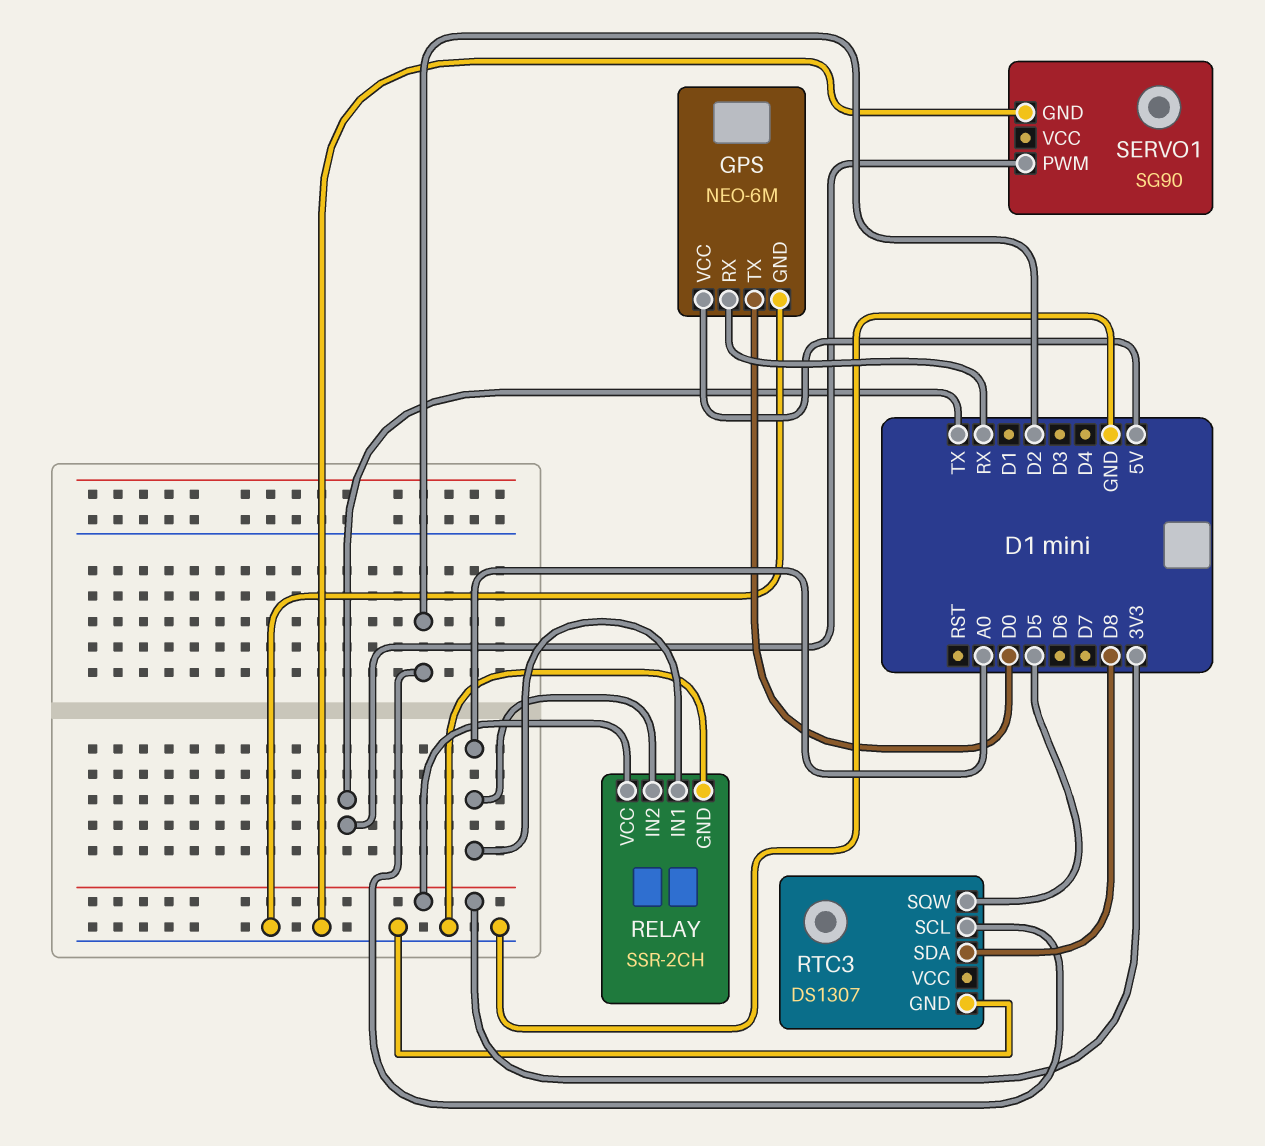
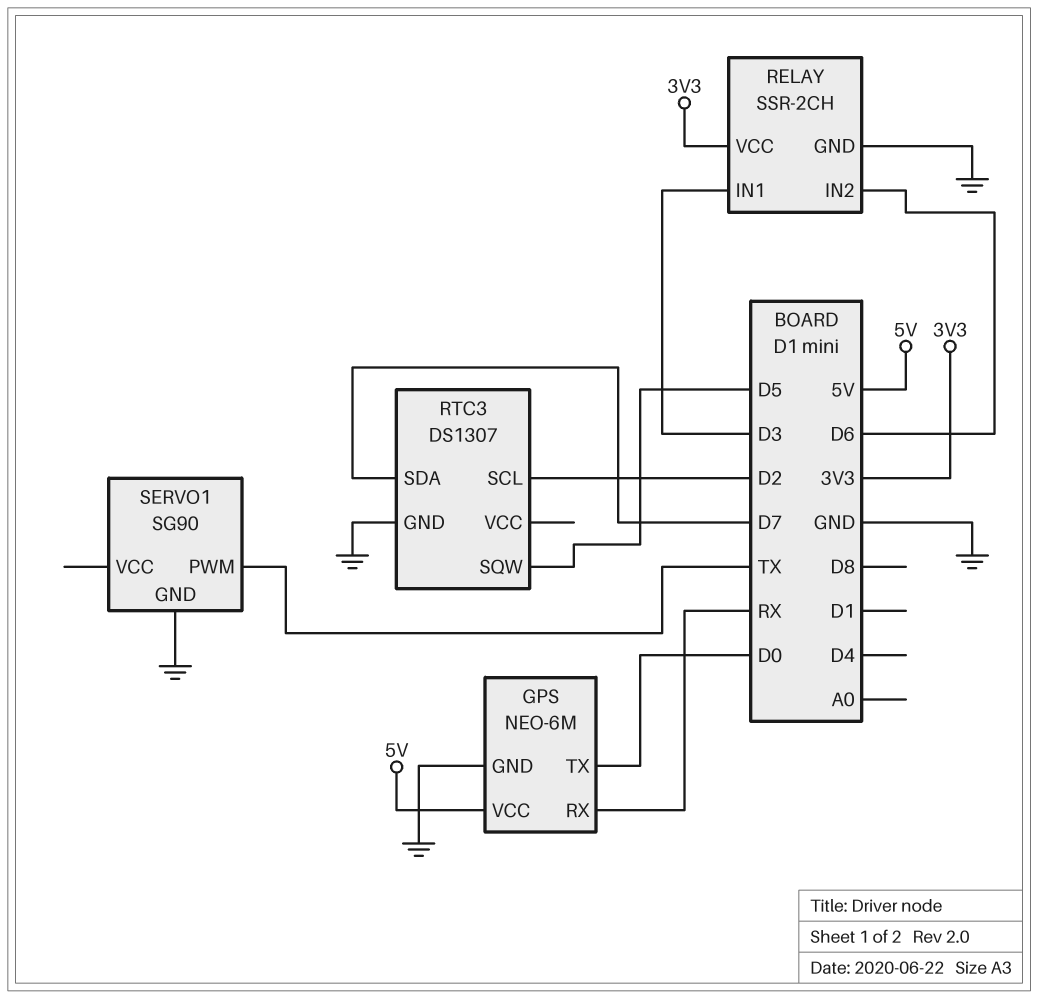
RELAY pin IN1: A0 -> D3
RELAY pin IN2: A0 -> D6
RTC3 pin SDA: D8 -> D7

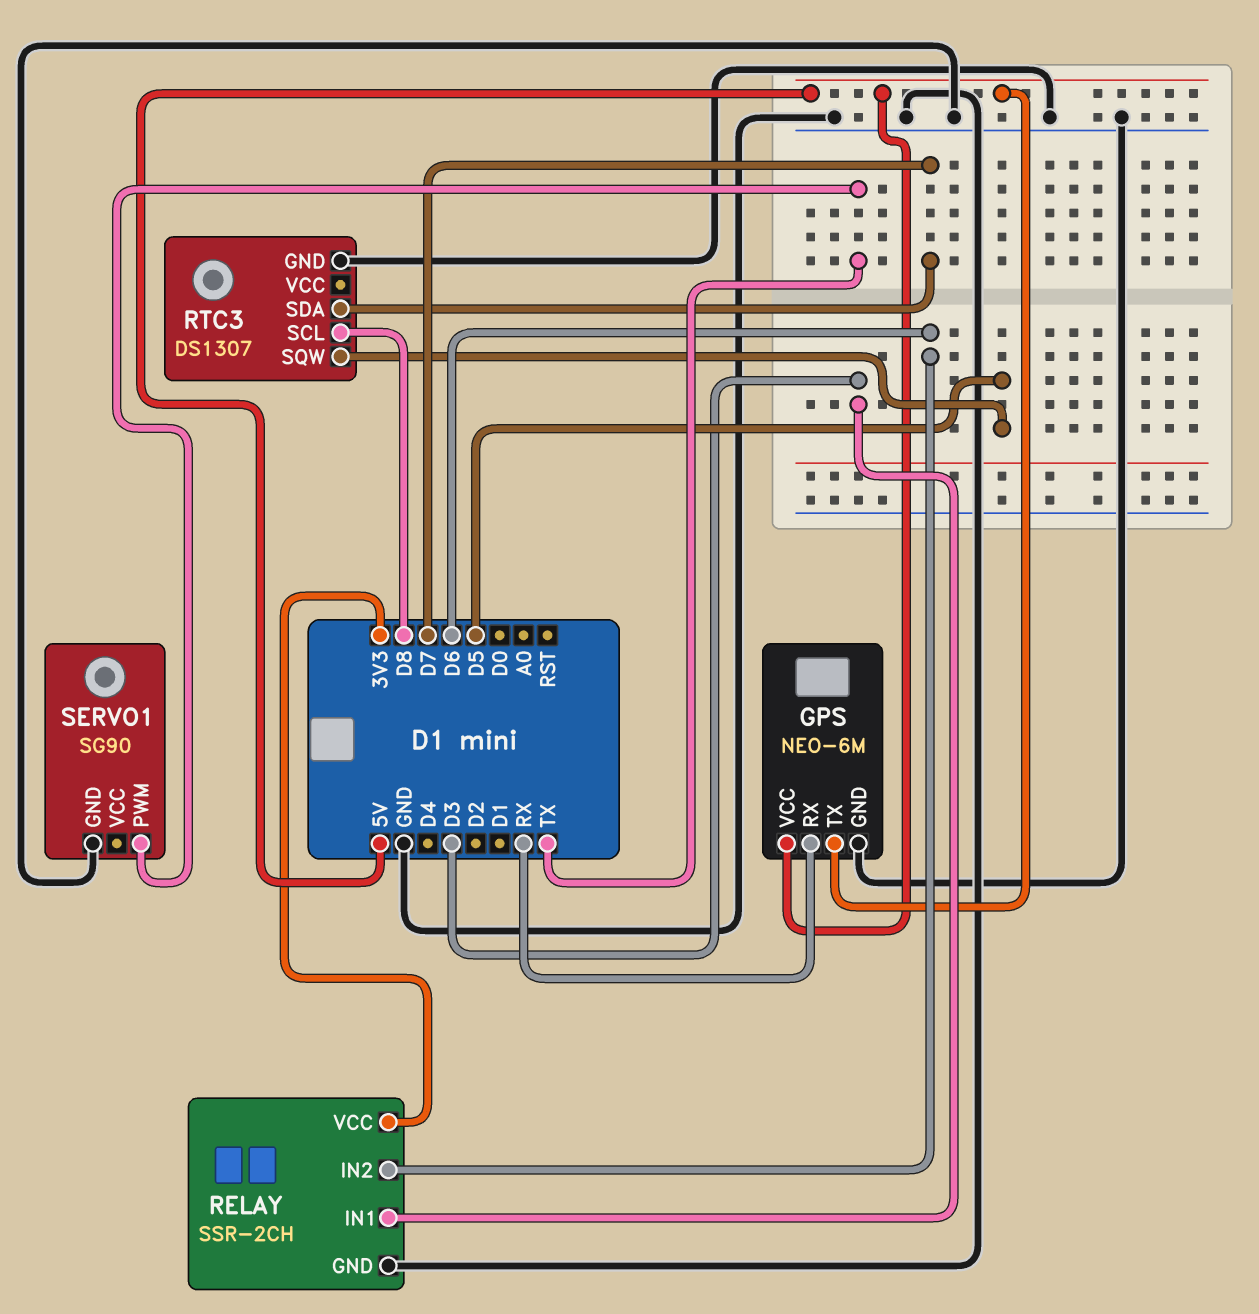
GPS pin TX: D0 -> 5V
RTC3 pin SCL: D2 -> D8

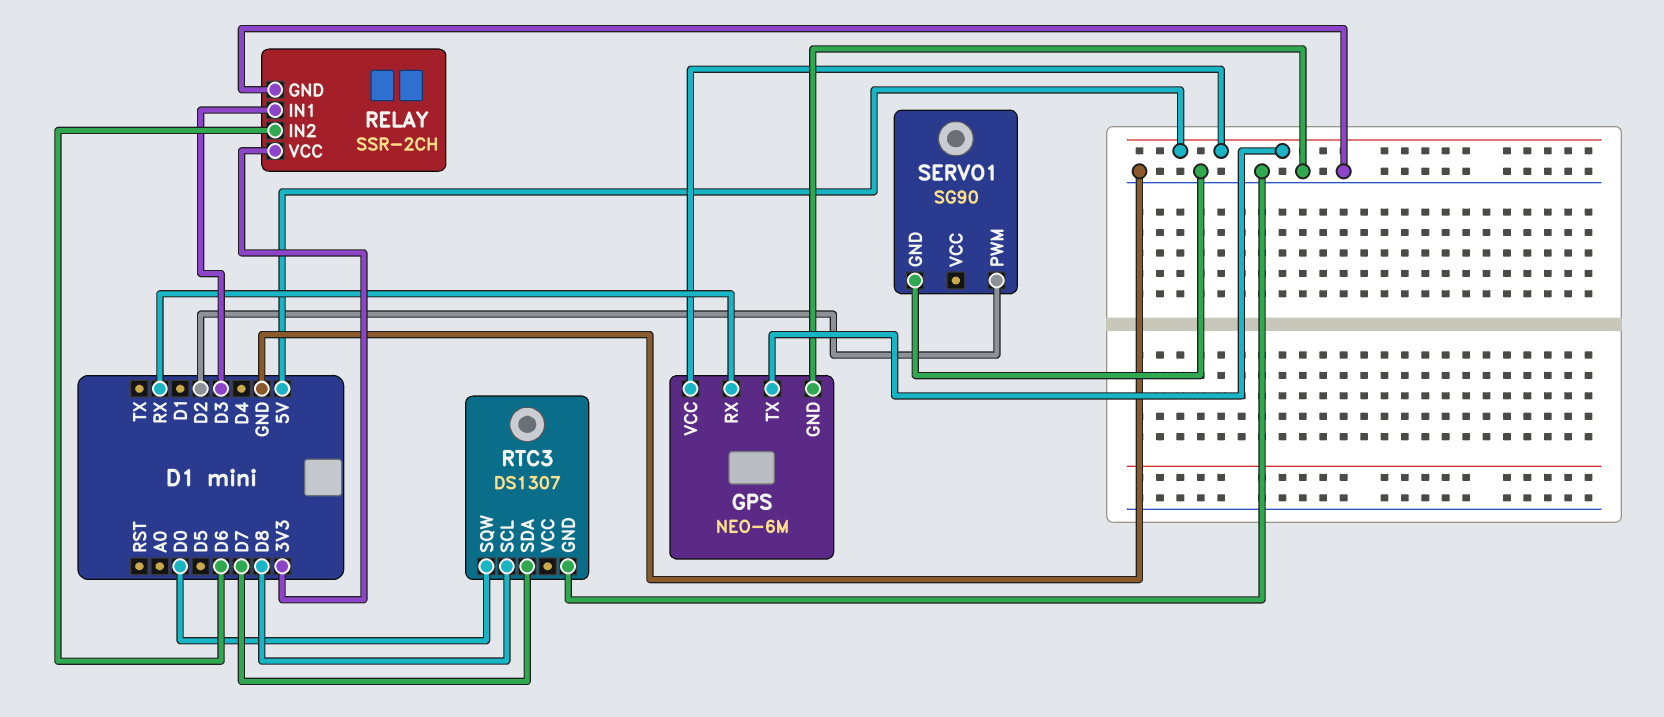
RTC3 pin SQW: D5 -> D0
SERVO1 pin PWM: TX -> D2

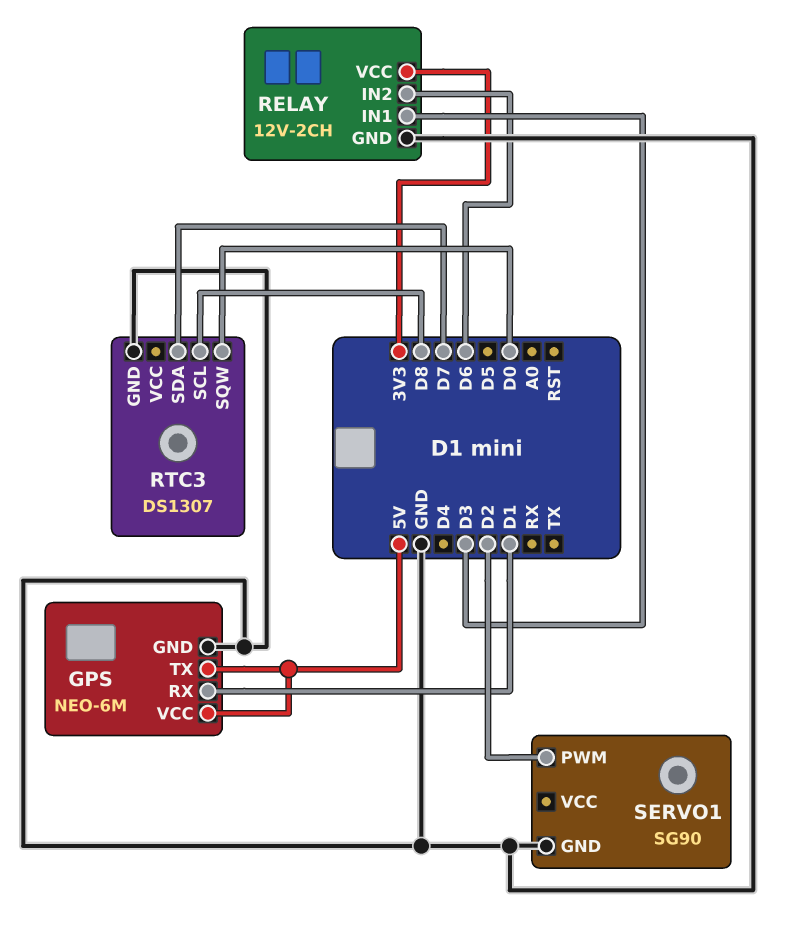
GPS pin RX: RX -> D1
RELAY: SSR-2CH -> 12V-2CH

